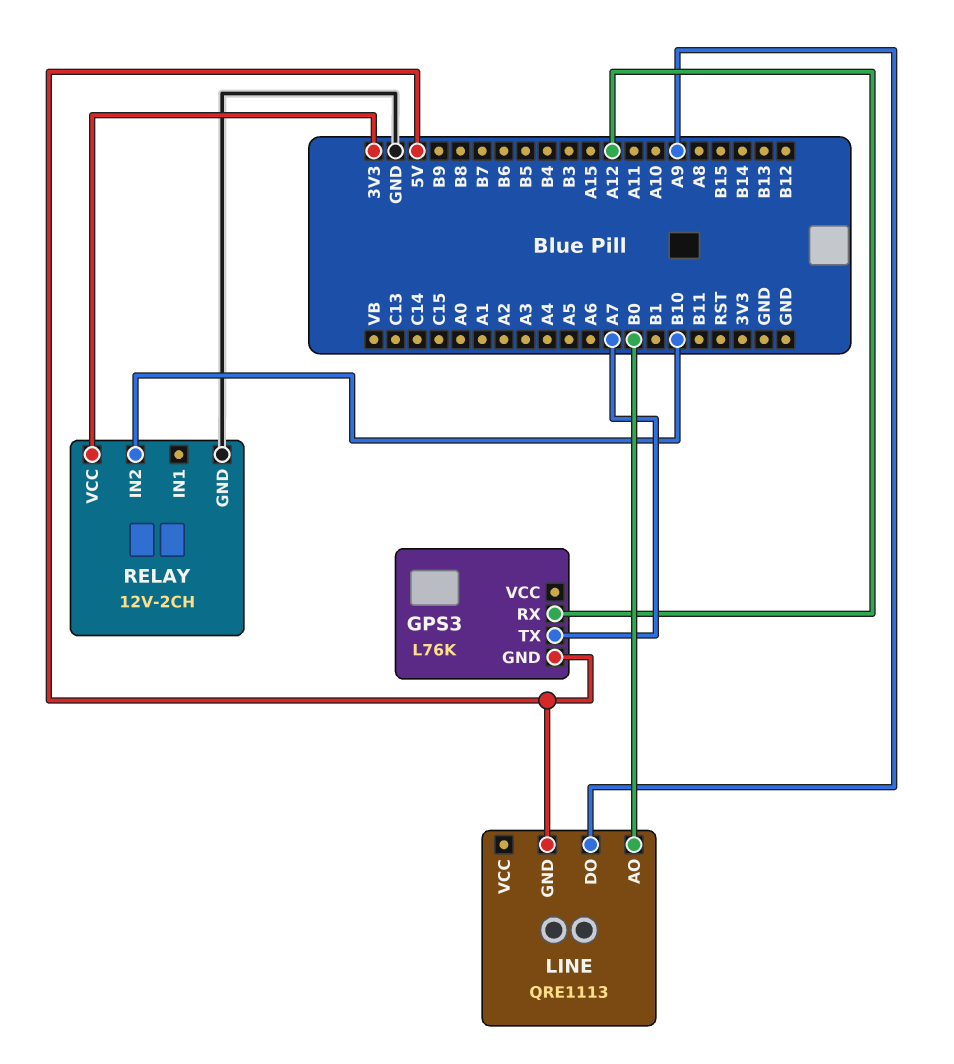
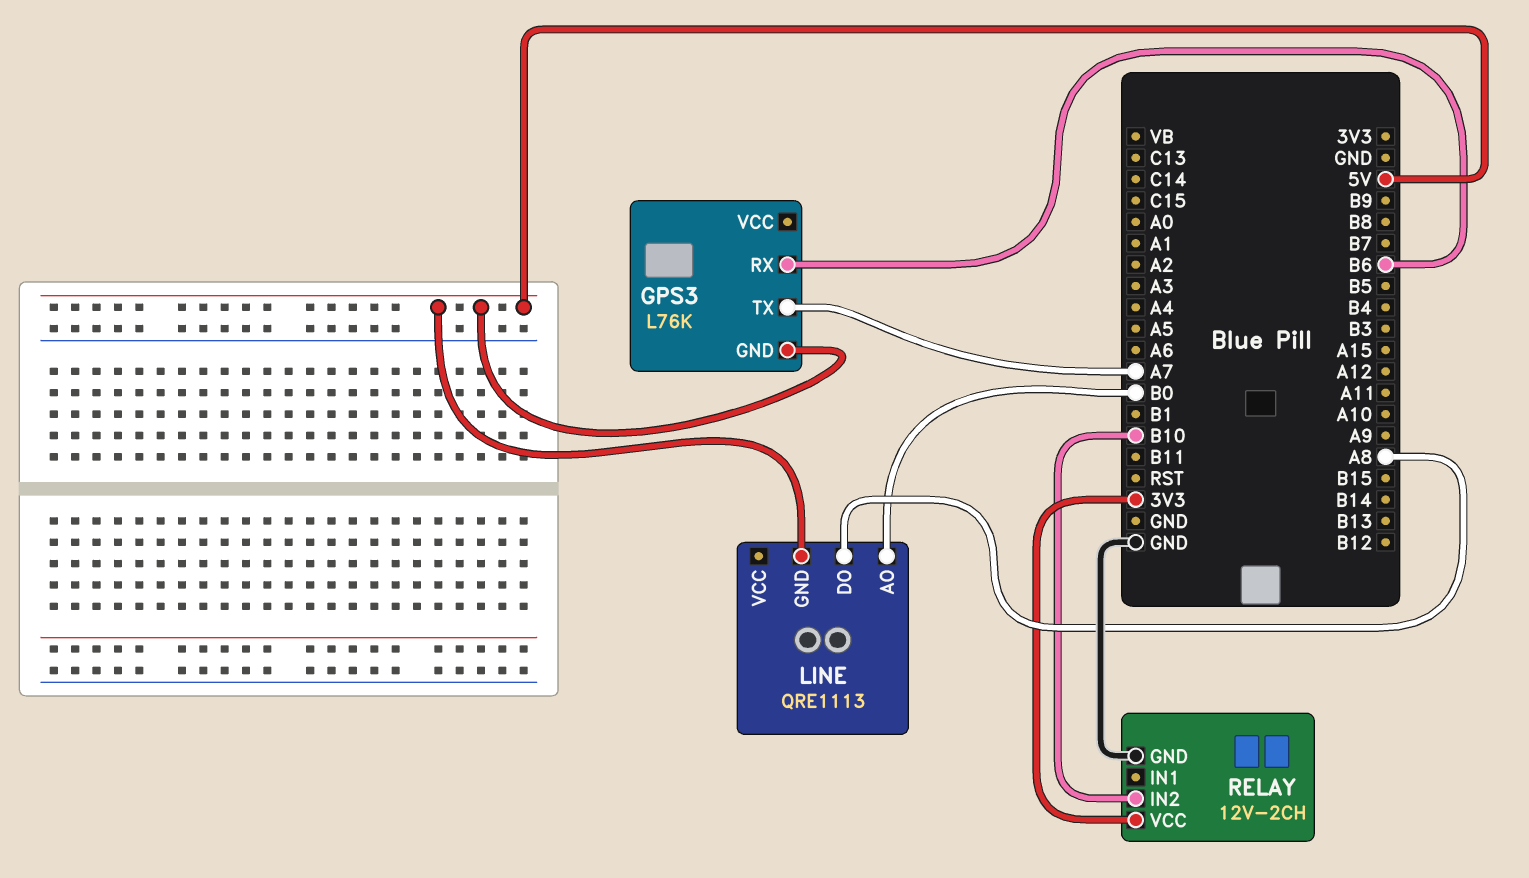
GPS3 pin RX: A12 -> B6
LINE pin DO: A9 -> A8

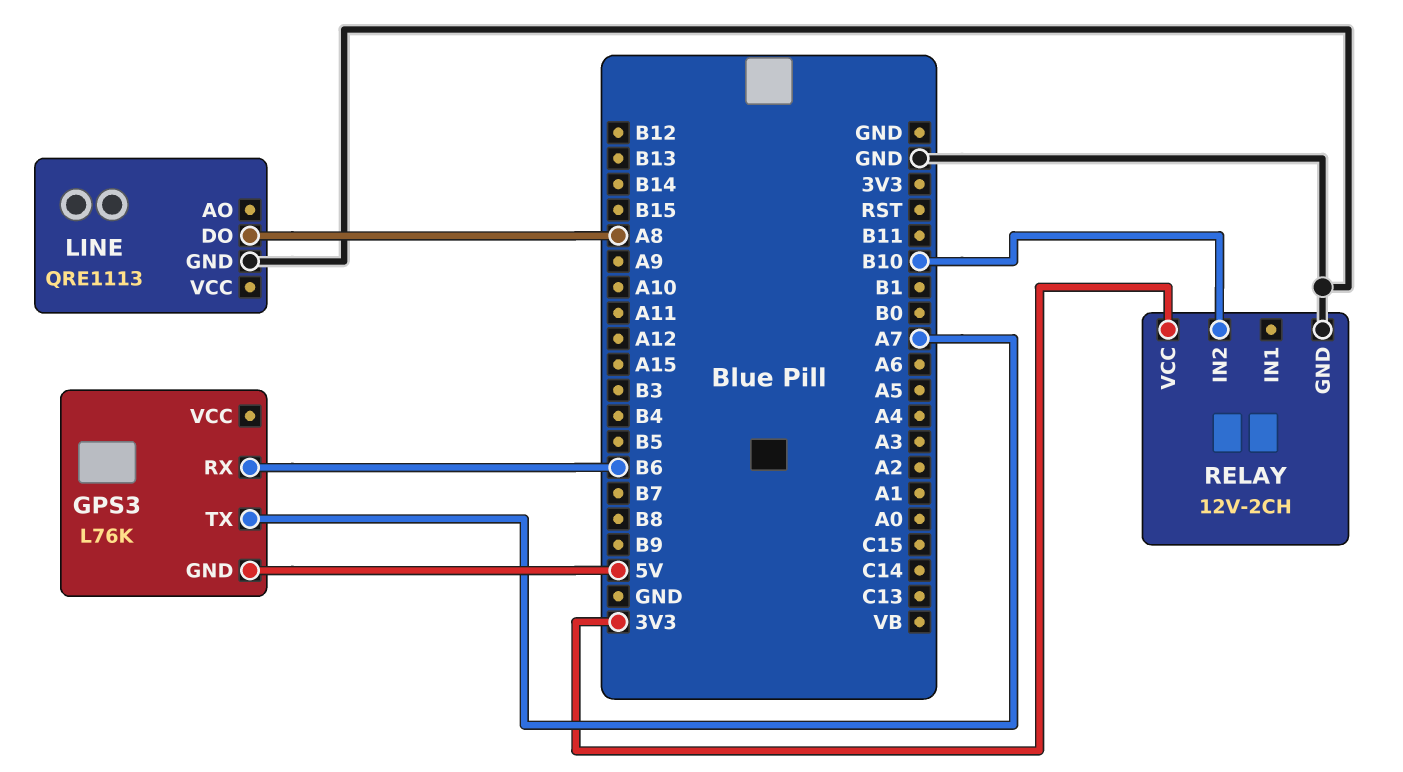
LINE pin AO: B0 -> none
LINE pin GND: 5V -> GND

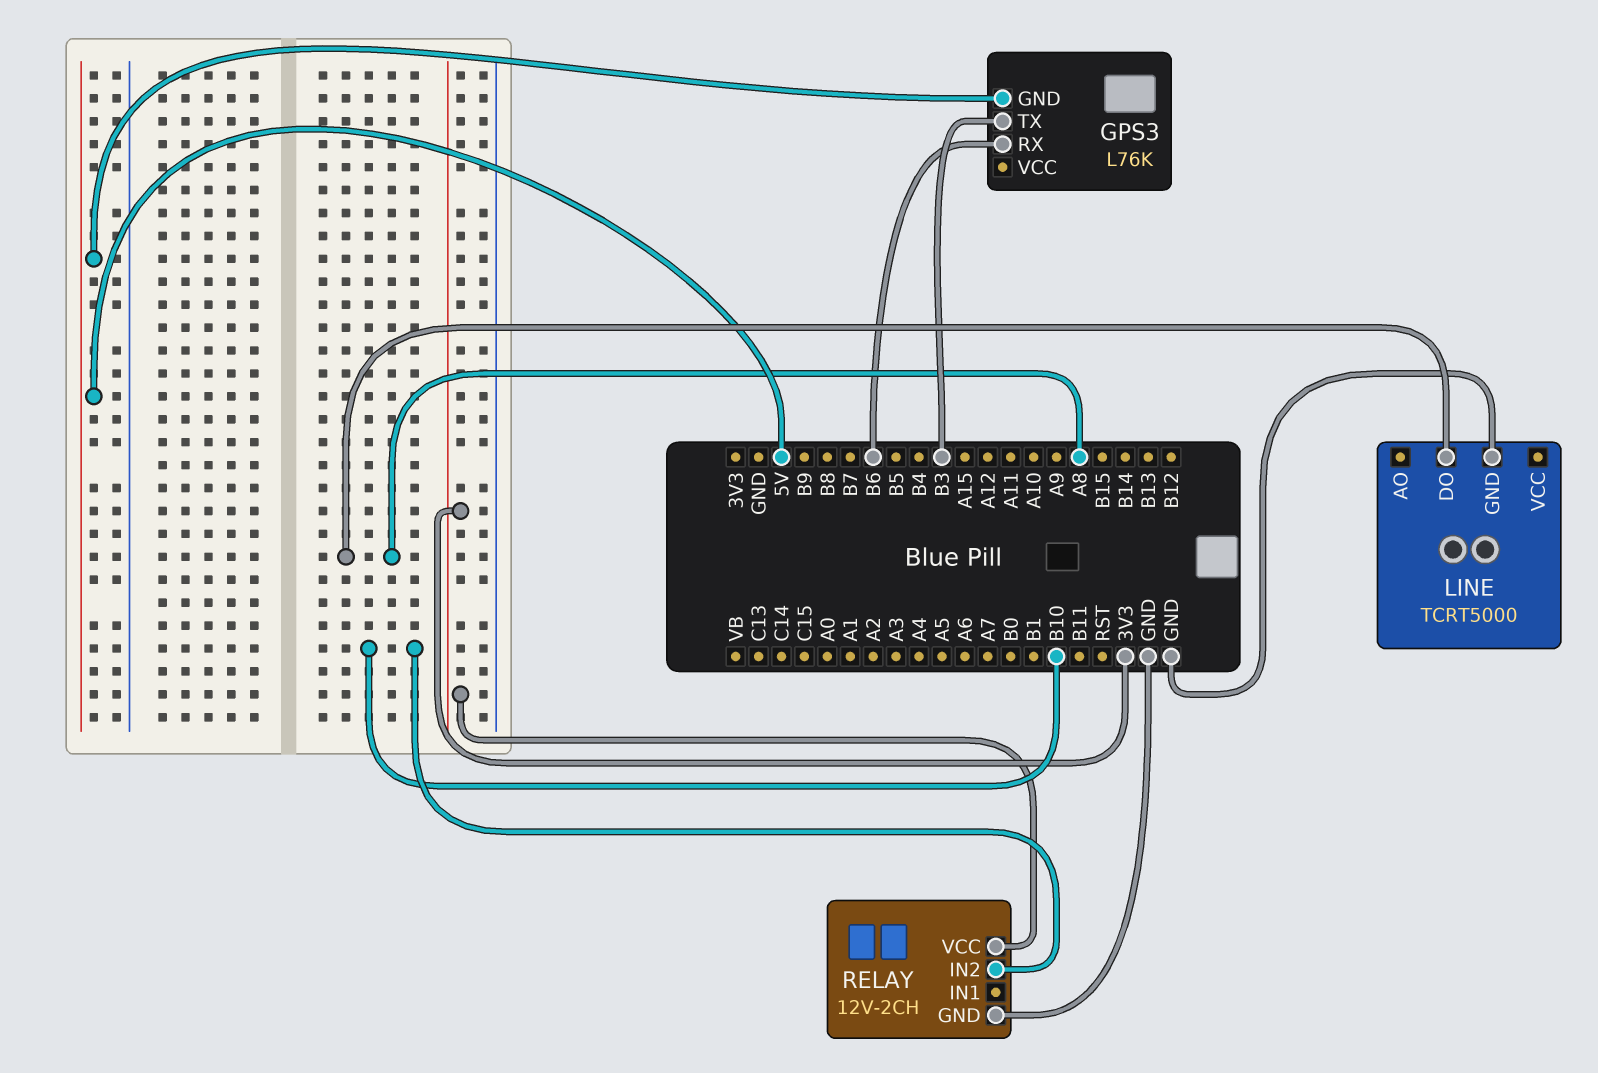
GPS3 pin TX: A7 -> B3
LINE: QRE1113 -> TCRT5000

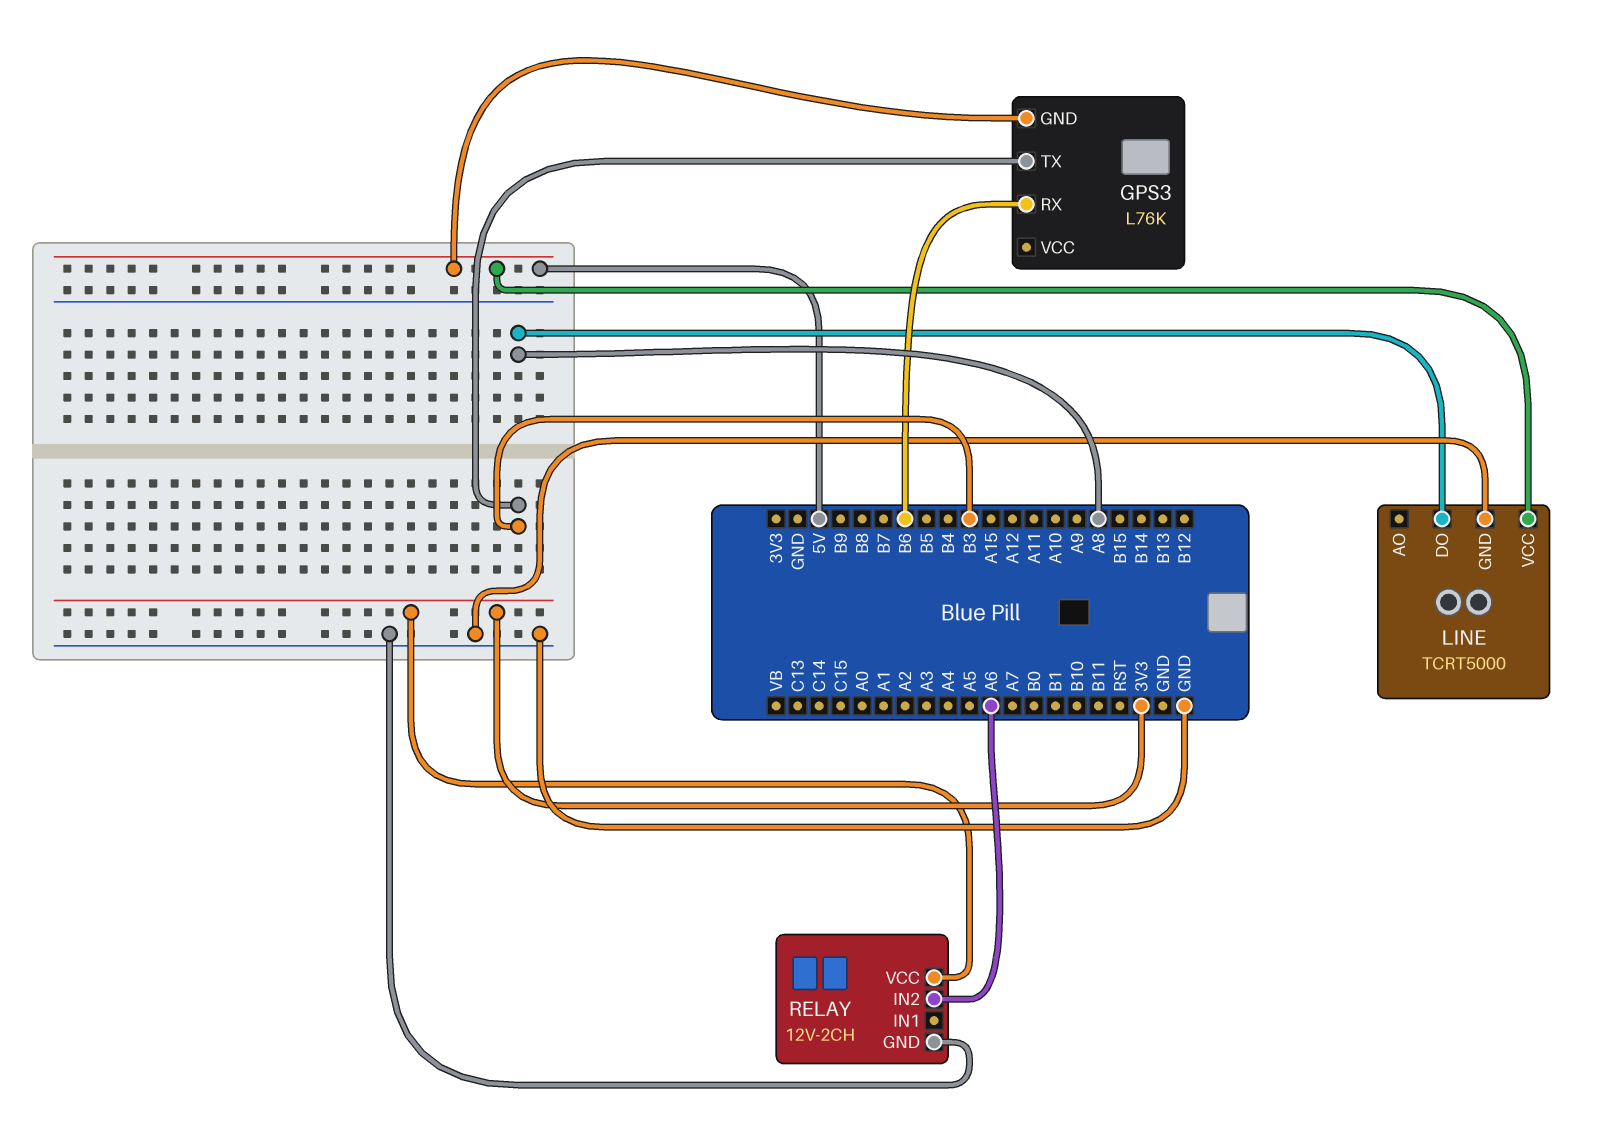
LINE pin VCC: none -> 5V
RELAY pin IN2: B10 -> A6

